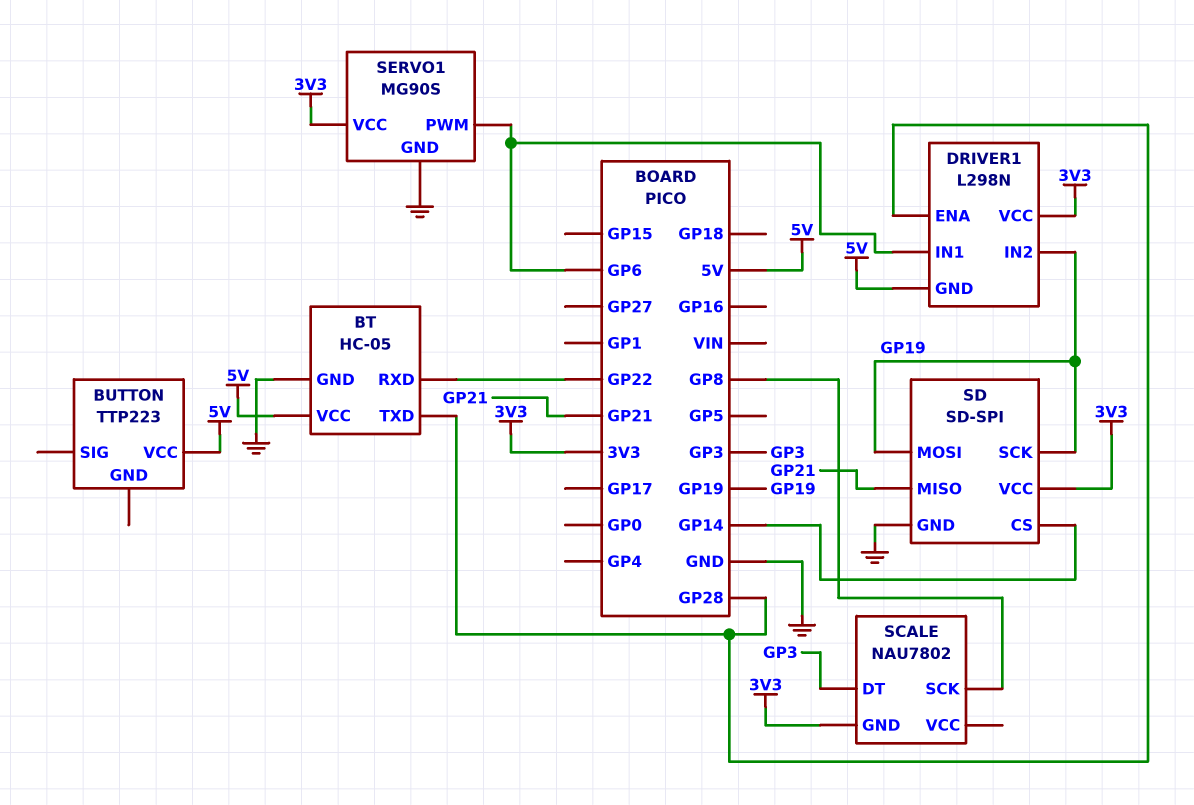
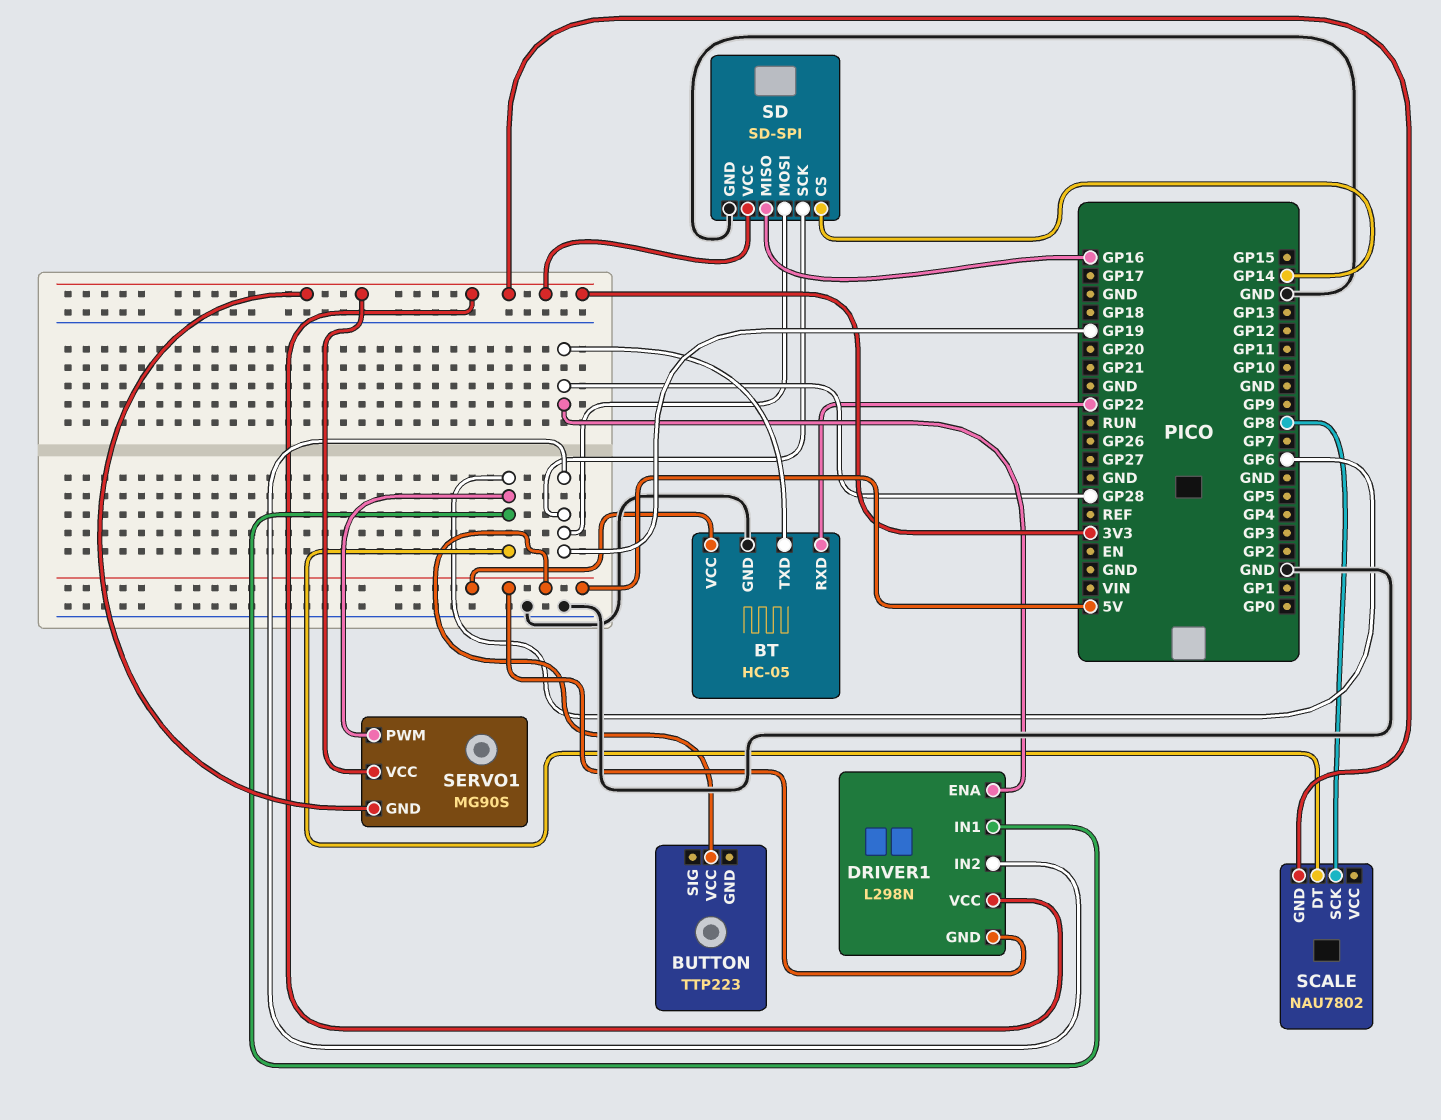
SCALE pin DT: GP3 -> GP6
SD pin MISO: GP21 -> GP16
SERVO1 pin GND: GND -> 3V3

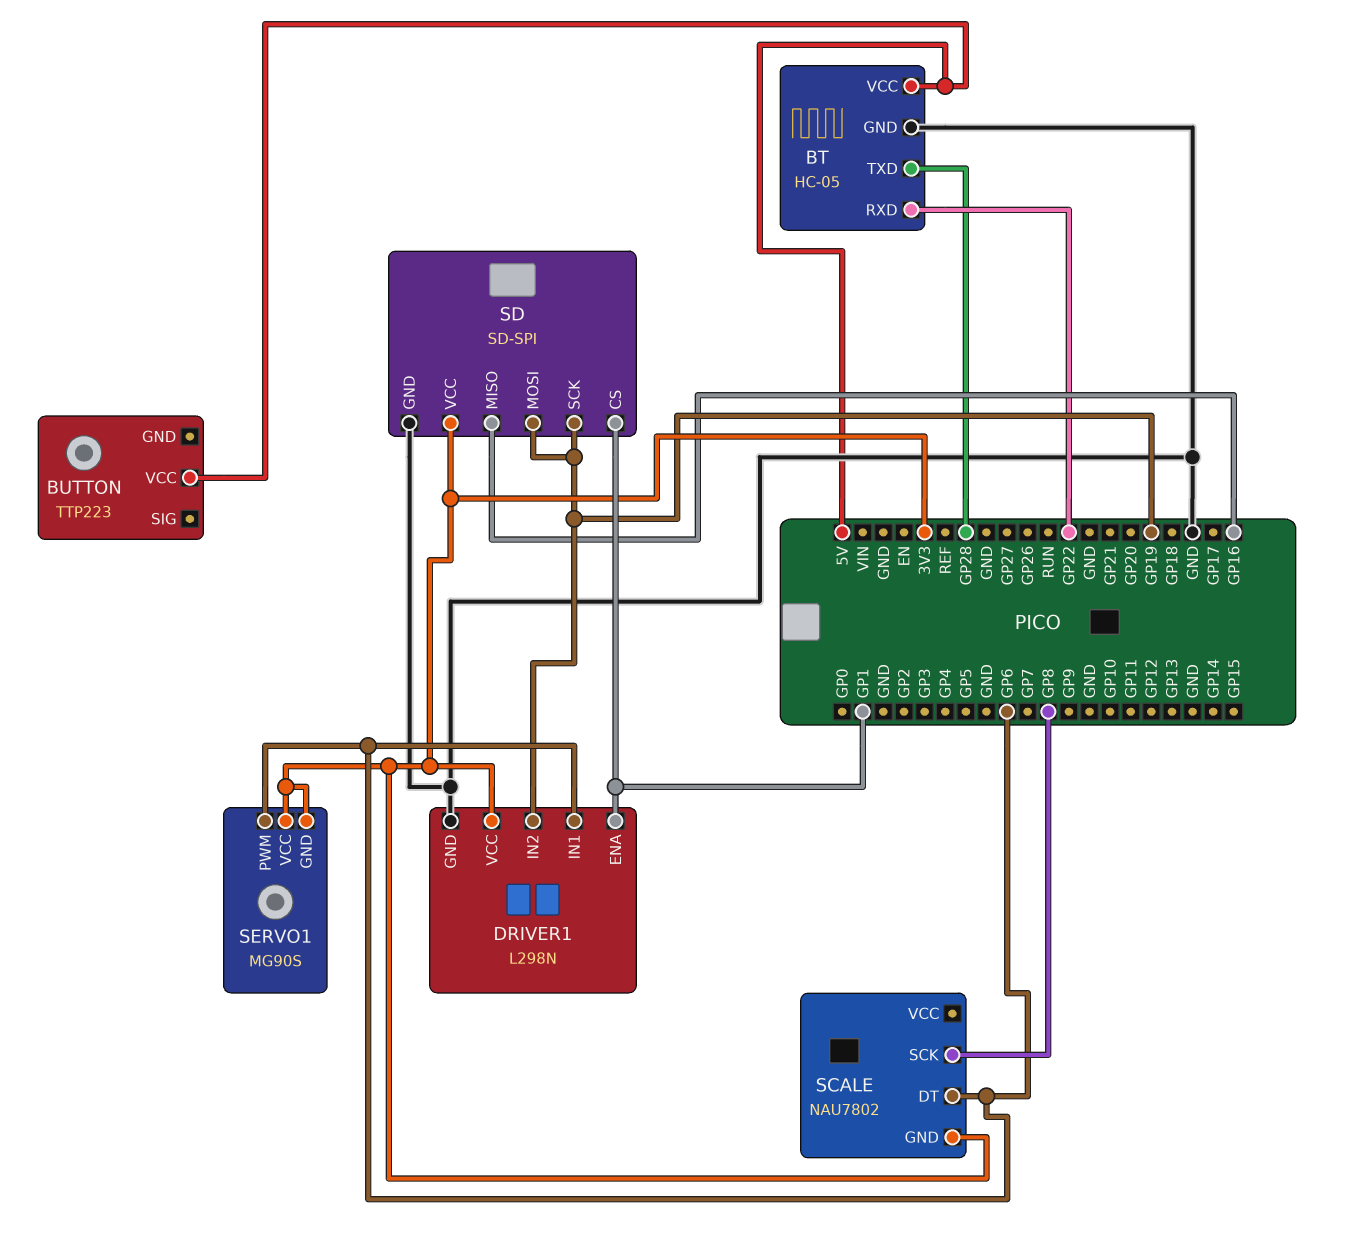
DRIVER1 pin ENA: GP28 -> GP1
DRIVER1 pin GND: 5V -> GND
SD pin CS: GP14 -> GP1

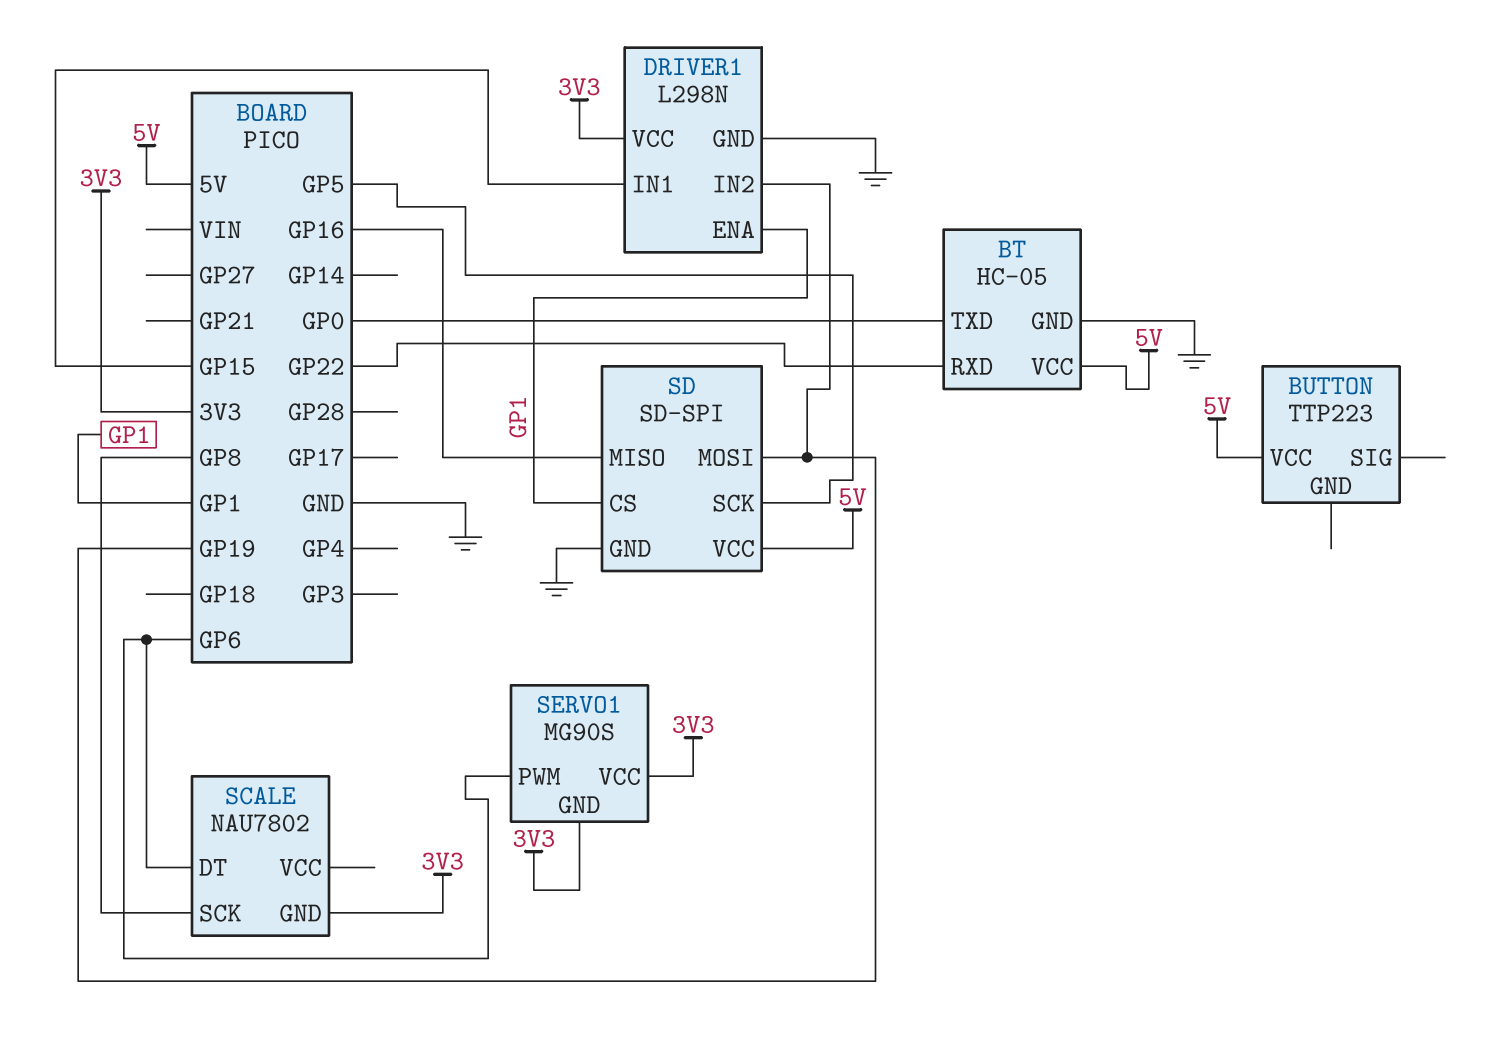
BT pin TXD: GP28 -> GP0
DRIVER1 pin IN1: GP6 -> GP15
SD pin SCK: GP19 -> GP5
SD pin VCC: 3V3 -> 5V

